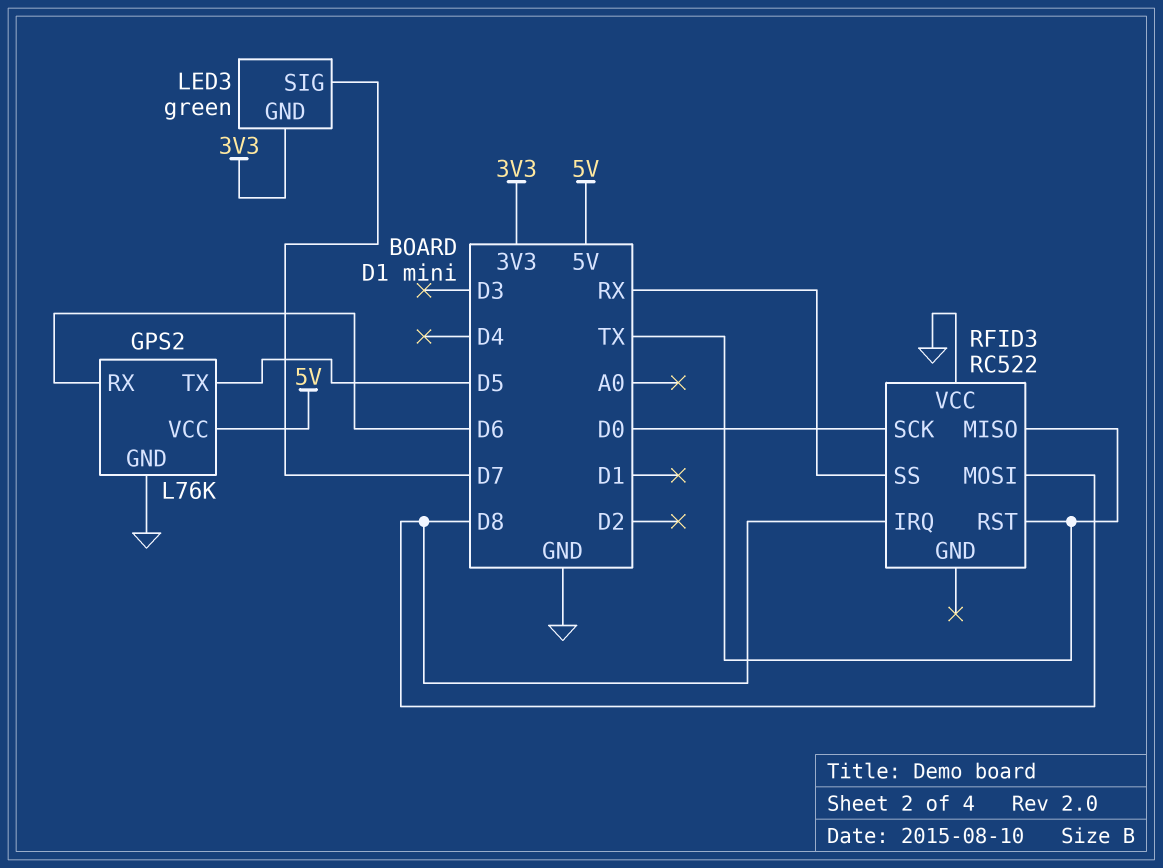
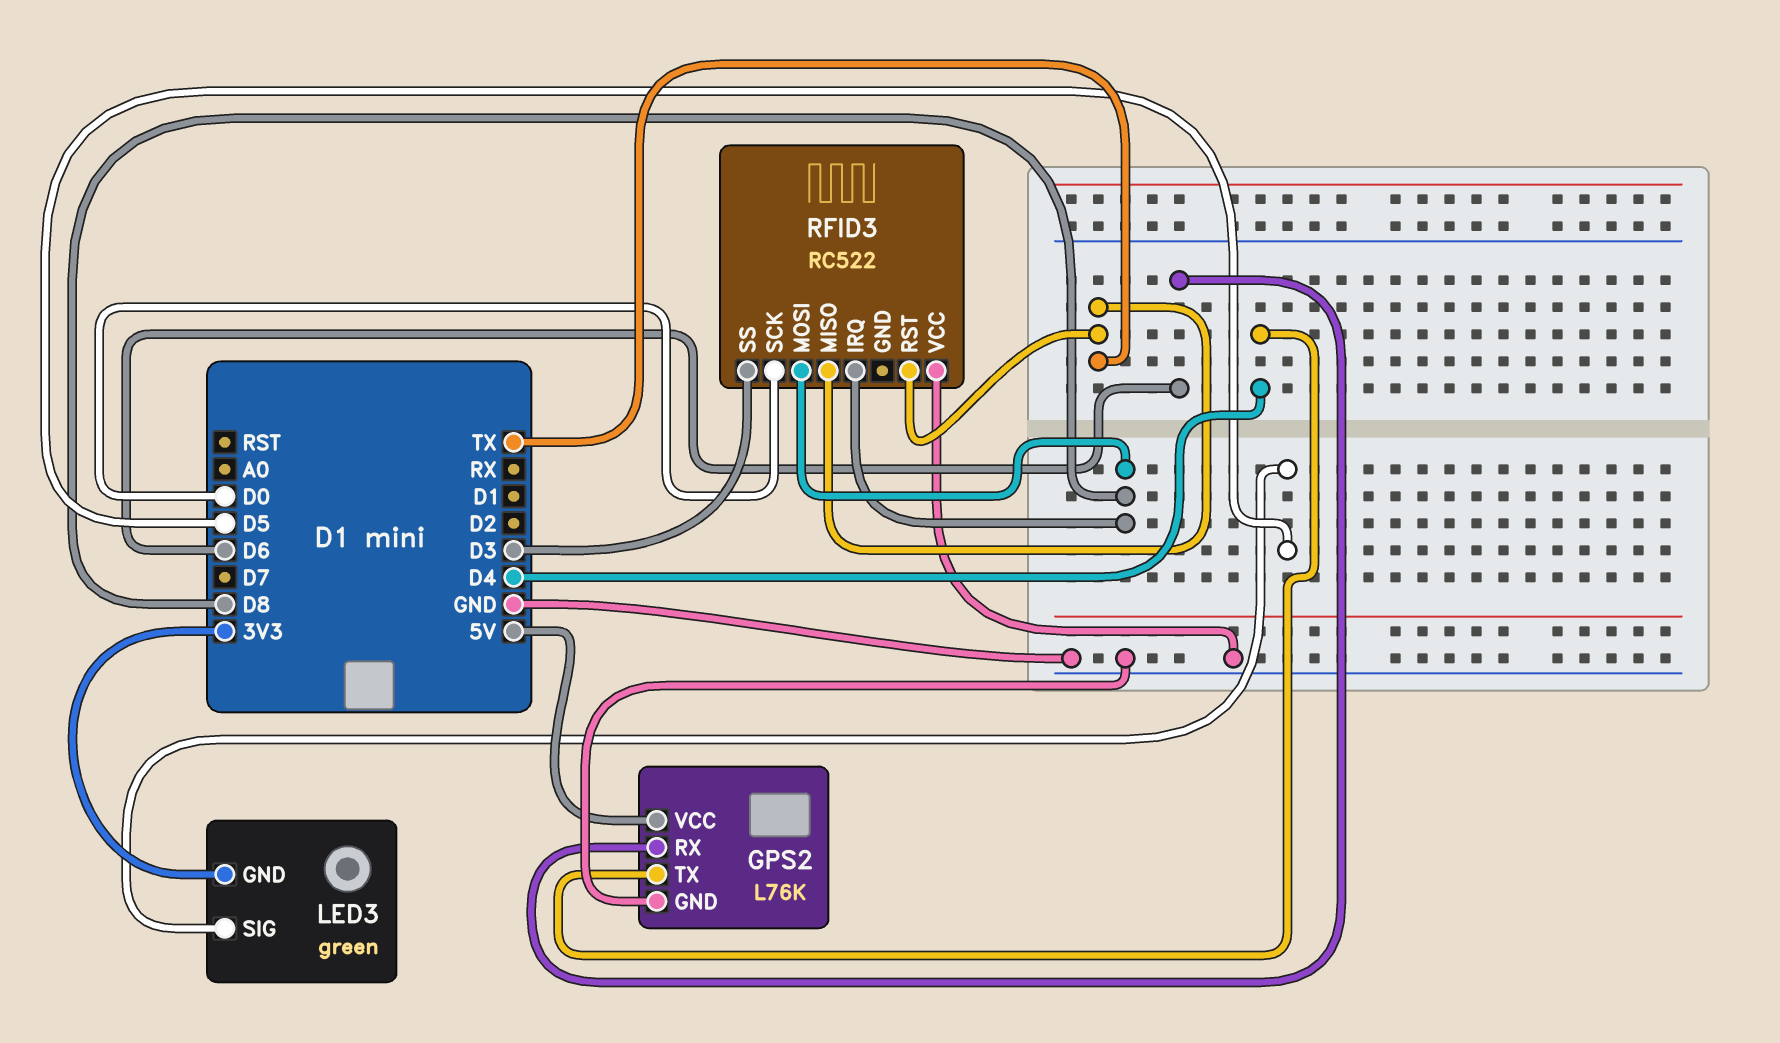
GPS2 pin TX: D5 -> D4
LED3 pin SIG: D7 -> D5
RFID3 pin SS: RX -> D3

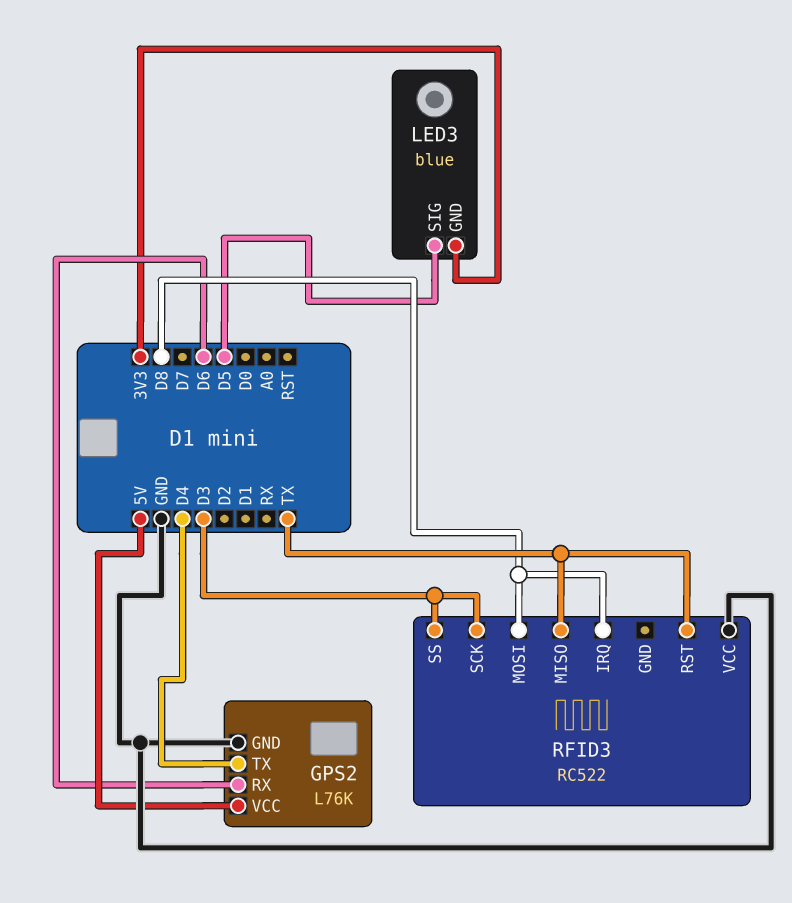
LED3: green -> blue
RFID3 pin SCK: D0 -> D3

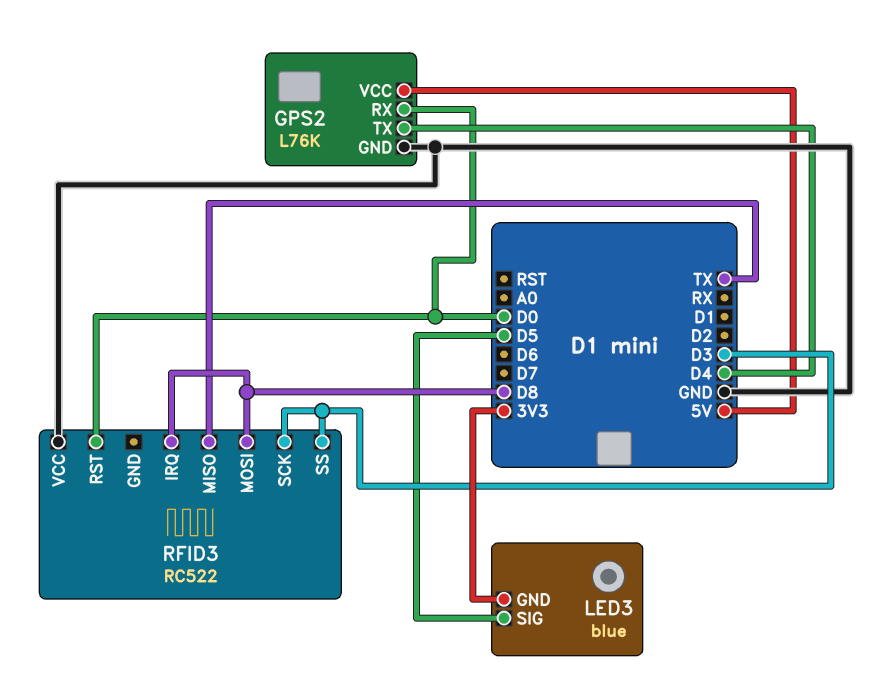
GPS2 pin RX: D6 -> D0
RFID3 pin RST: TX -> D0

